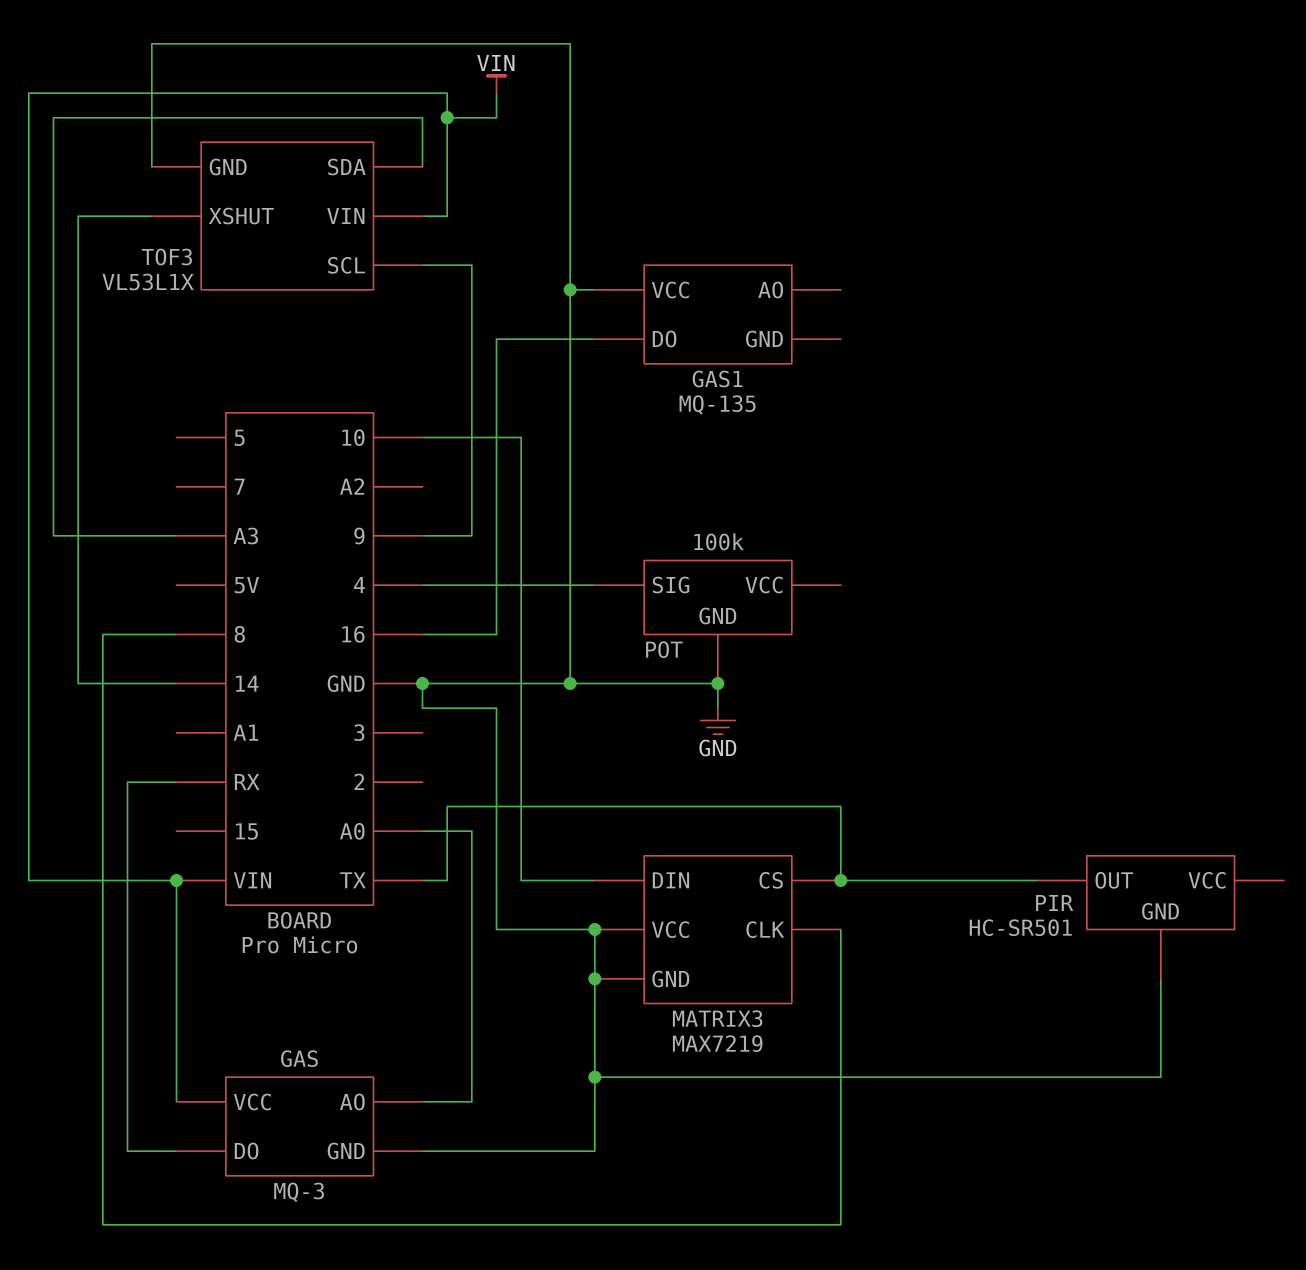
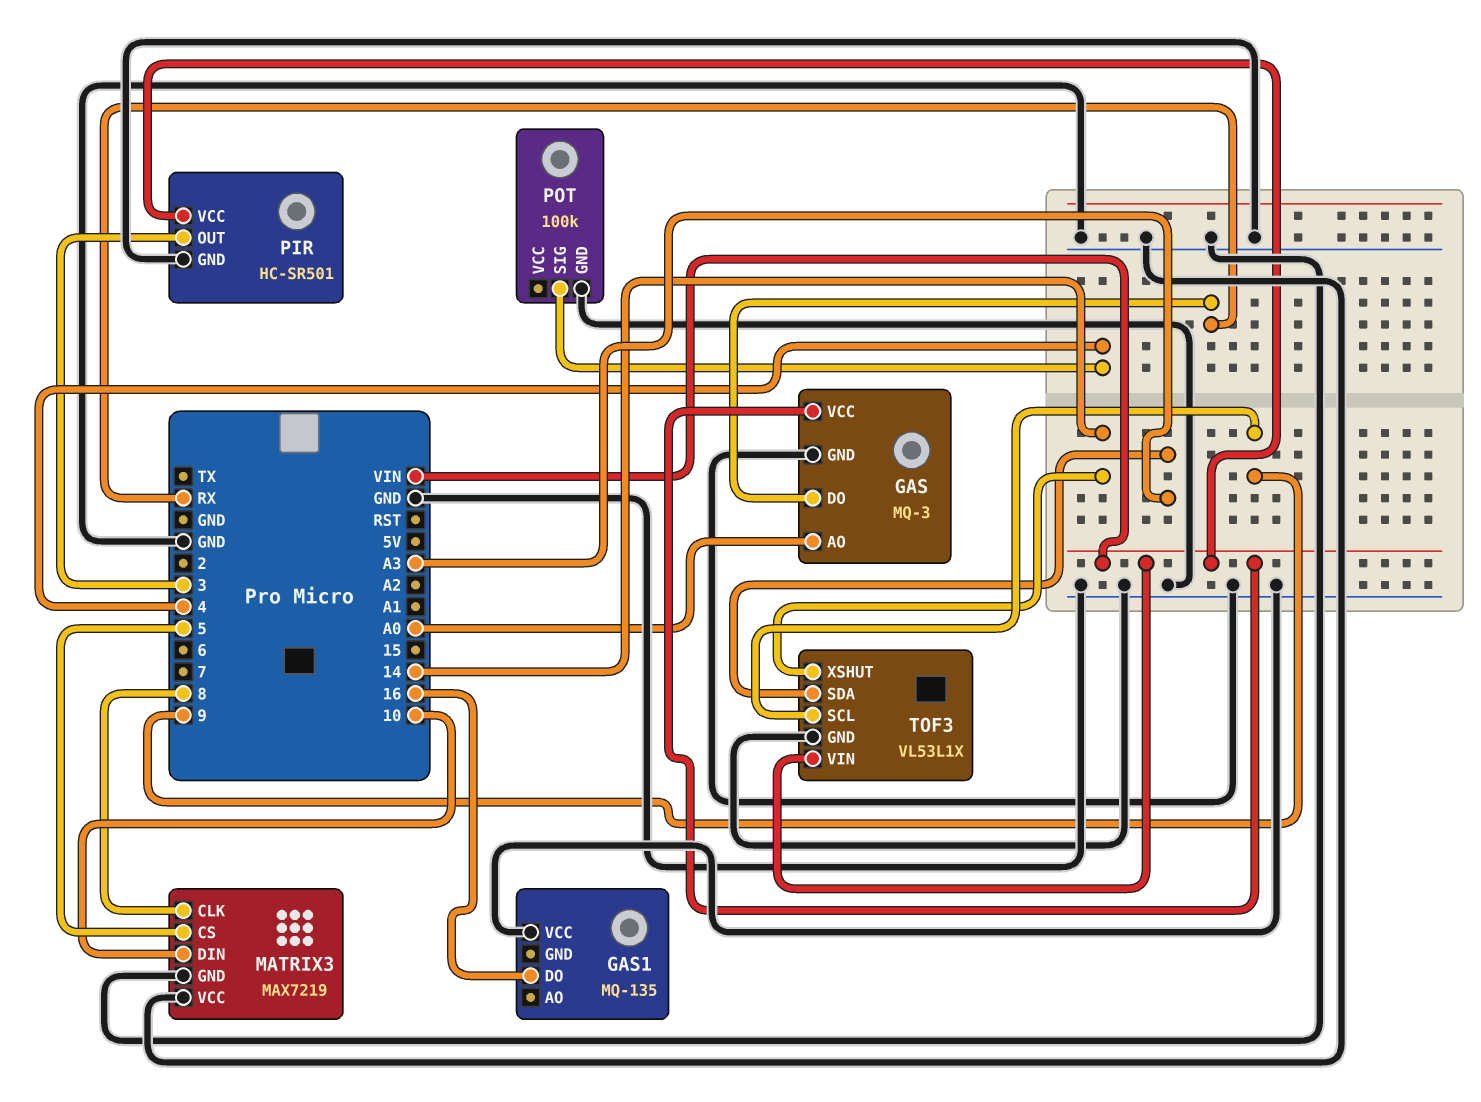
MATRIX3 pin CS: TX -> 5
PIR pin OUT: TX -> 3
PIR pin VCC: none -> VIN

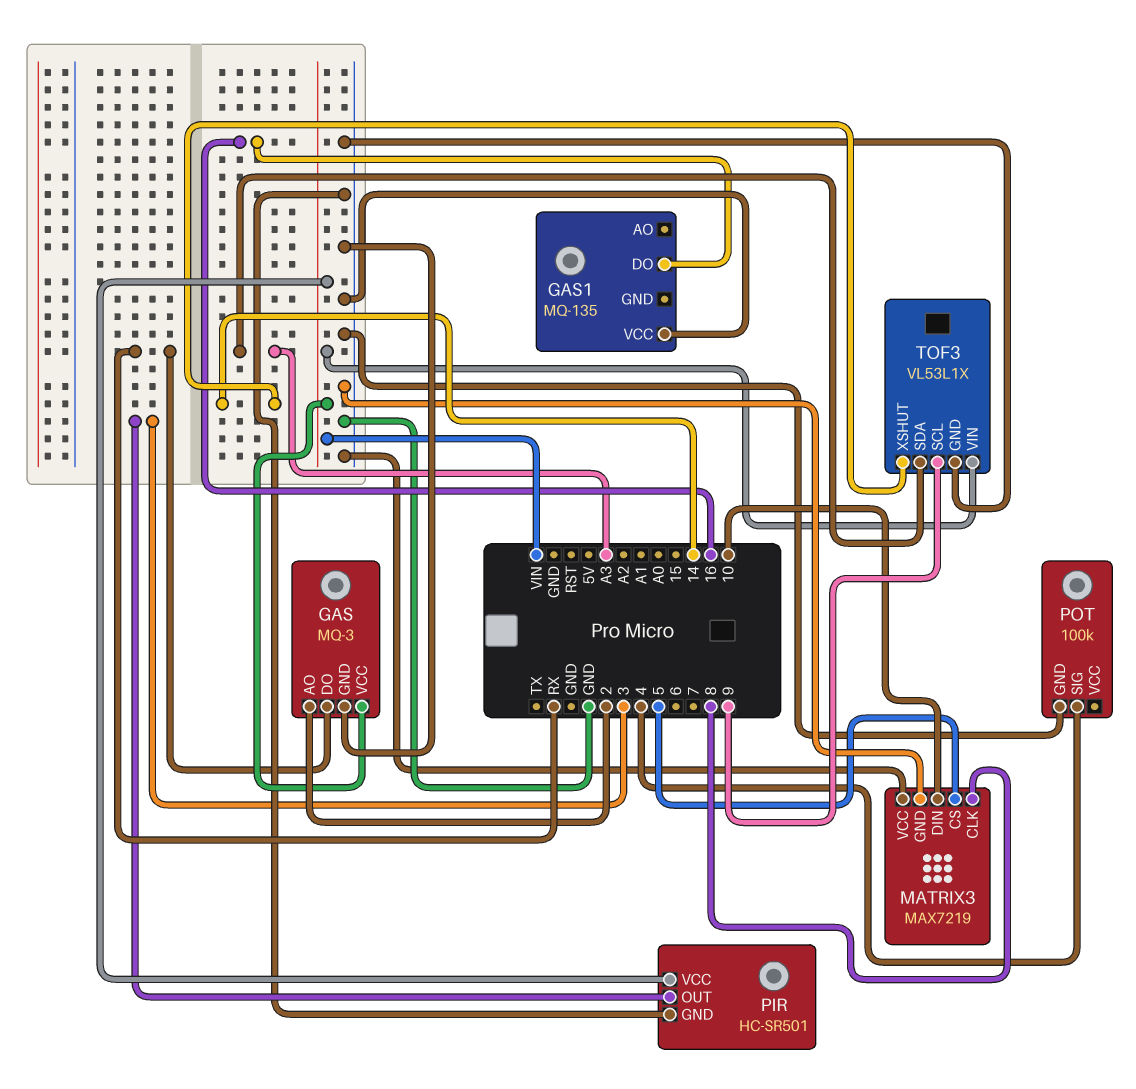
GAS pin AO: A0 -> 2

